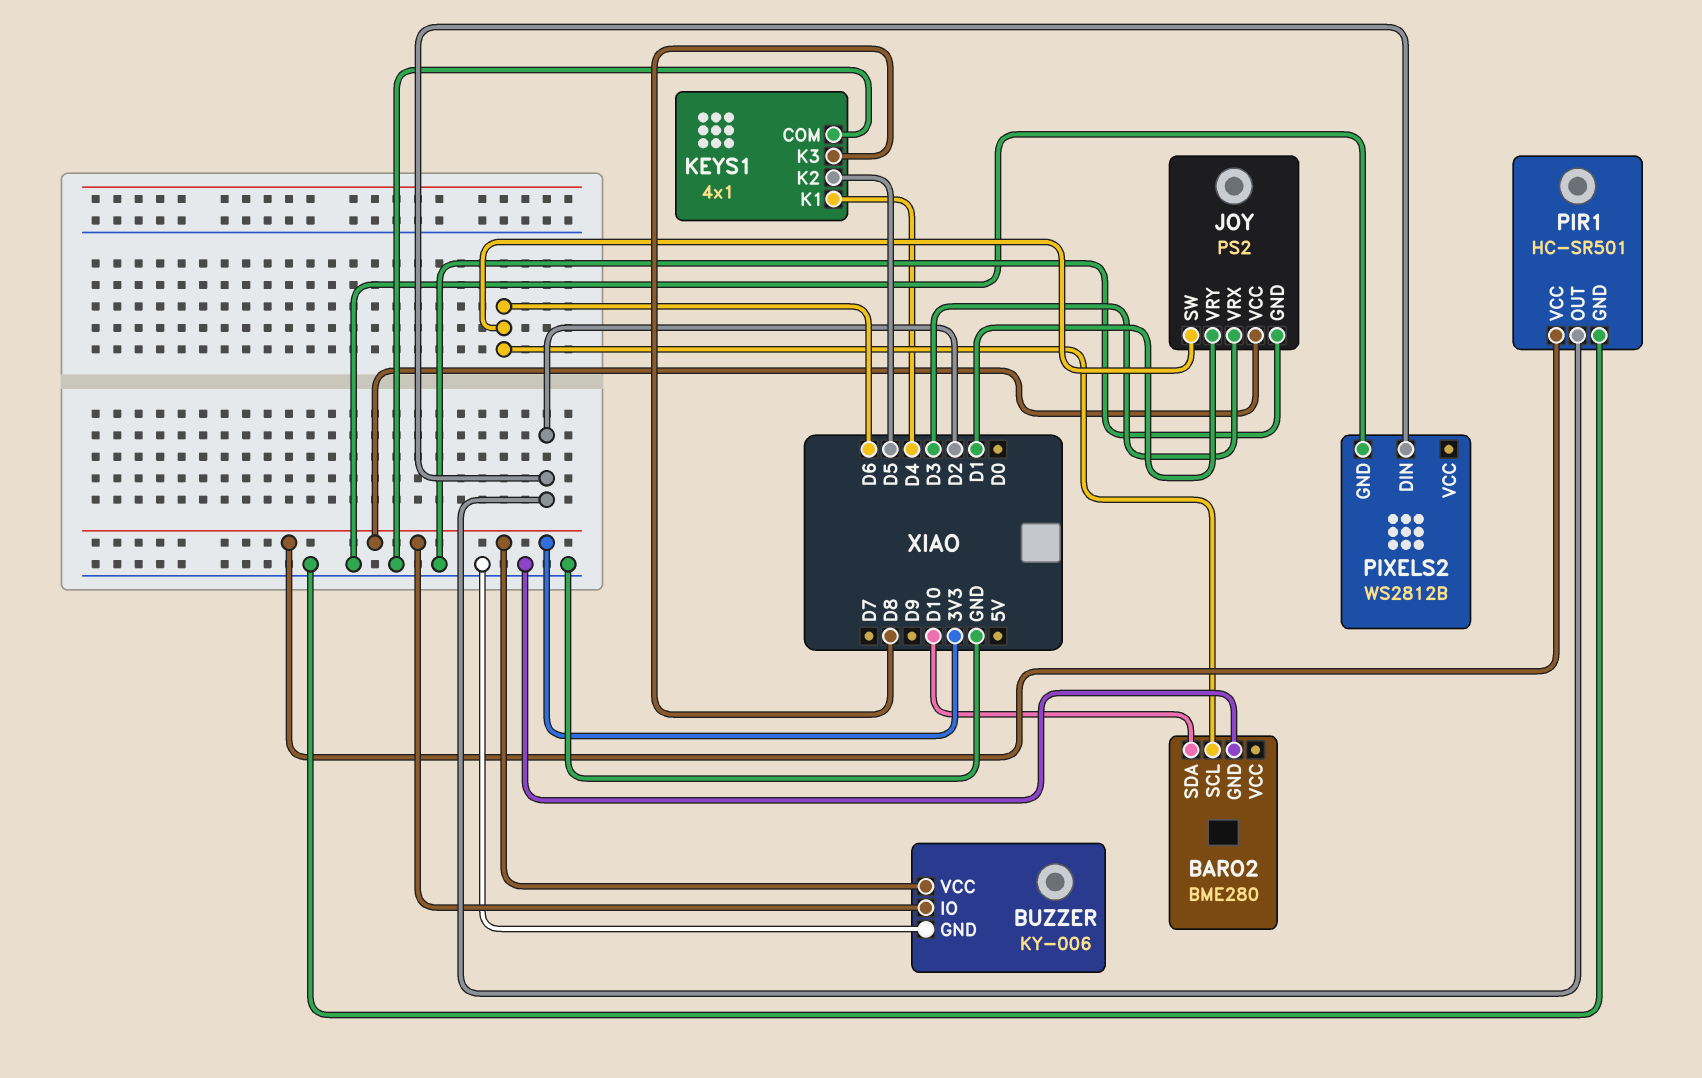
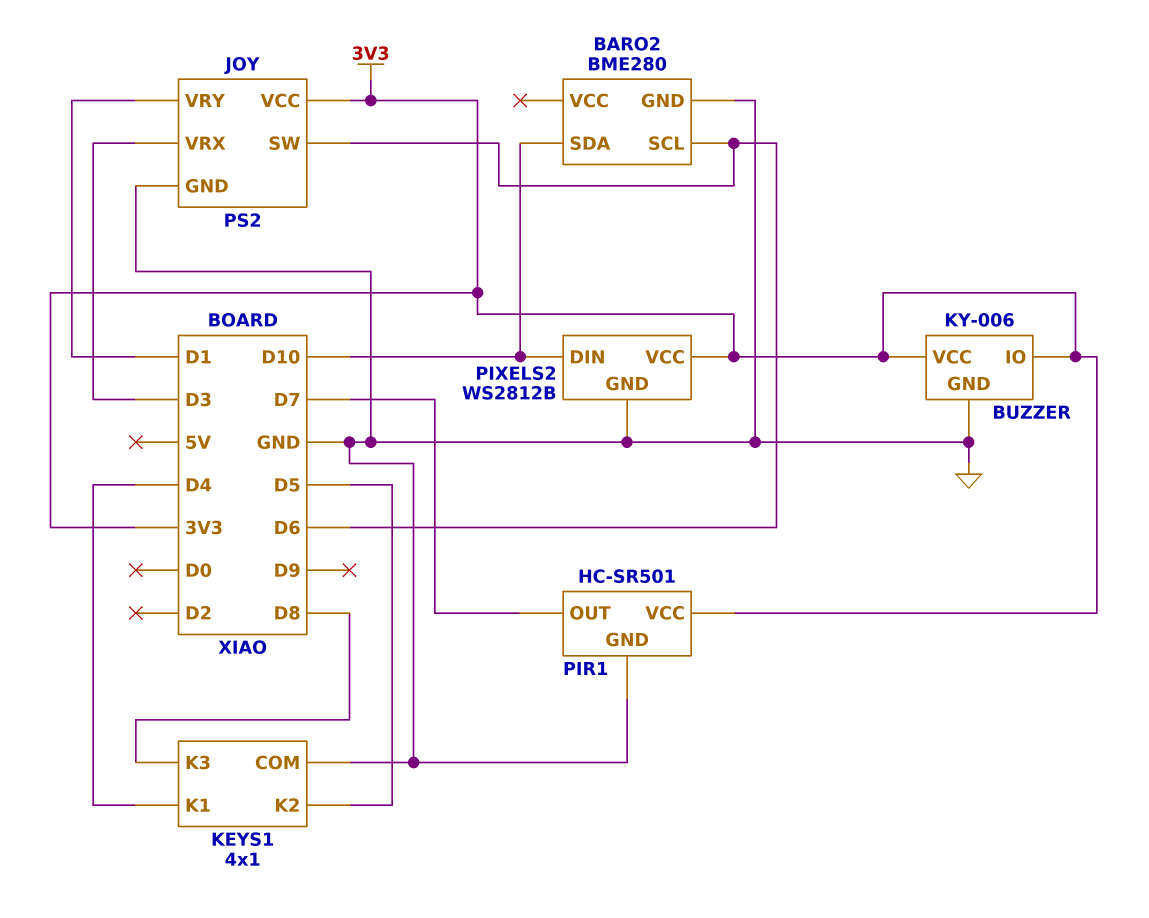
PIR1 pin OUT: D2 -> D7
PIXELS2 pin DIN: D2 -> D10
PIXELS2 pin VCC: none -> 3V3

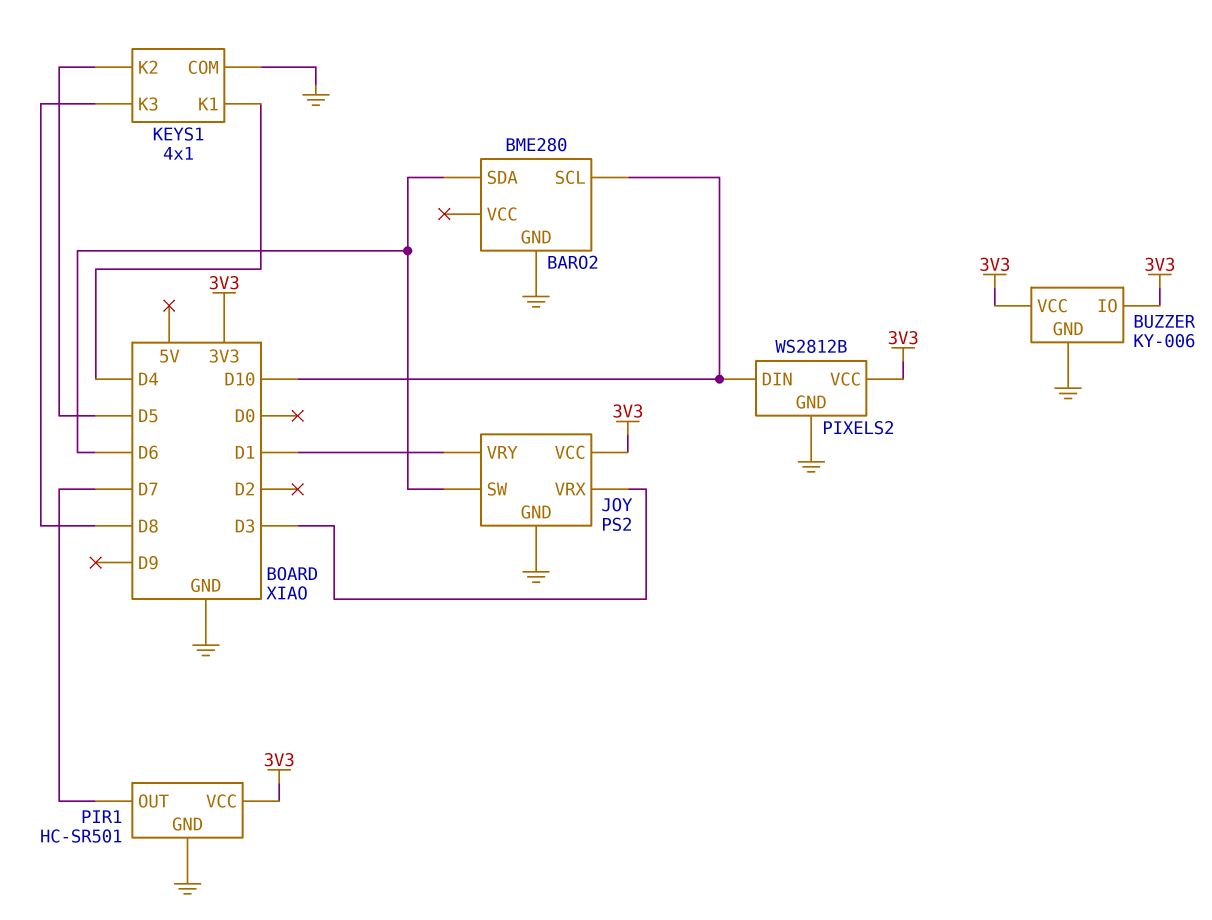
BARO2 pin SCL: D6 -> D10
BARO2 pin SDA: D10 -> D6

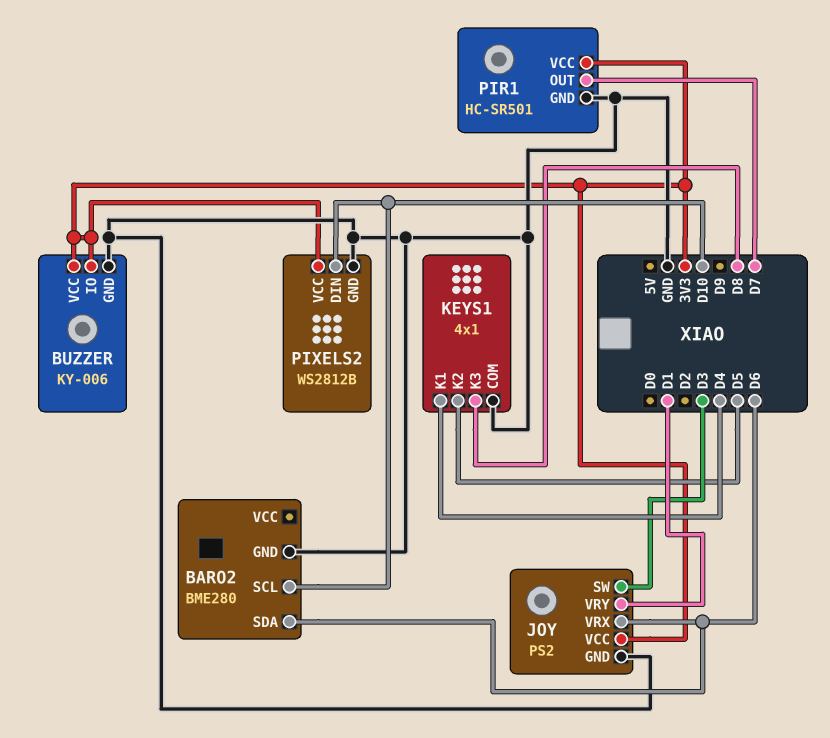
JOY pin SW: D6 -> D3
JOY pin VRX: D3 -> D6

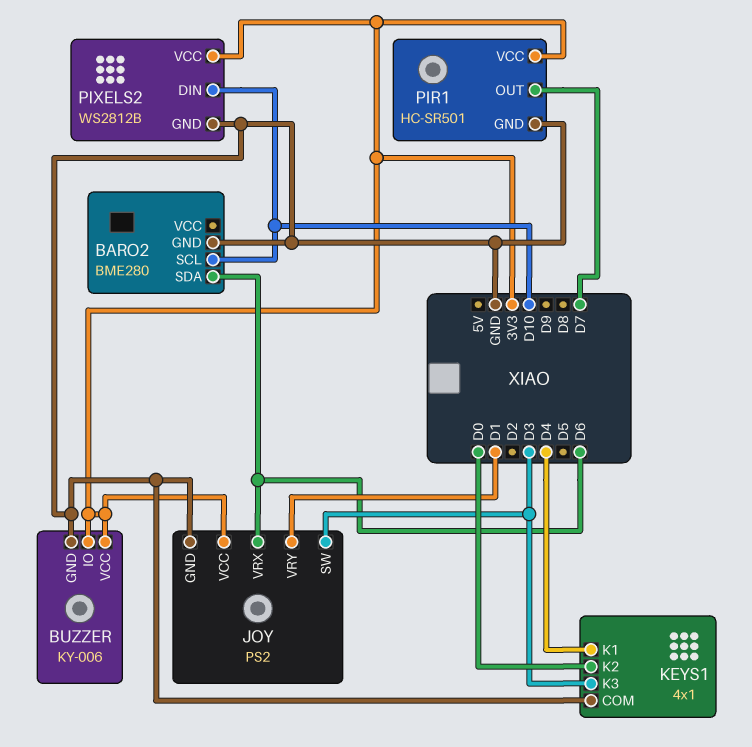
KEYS1 pin K2: D5 -> D0
KEYS1 pin K3: D8 -> D3

